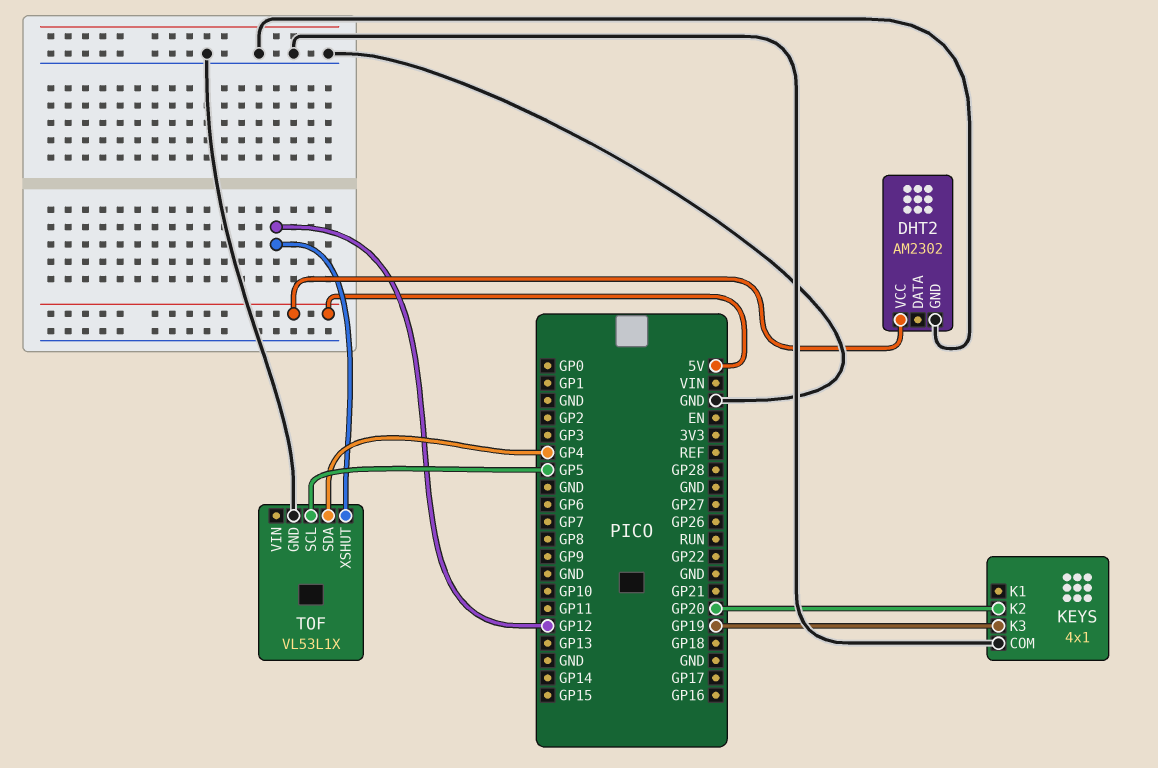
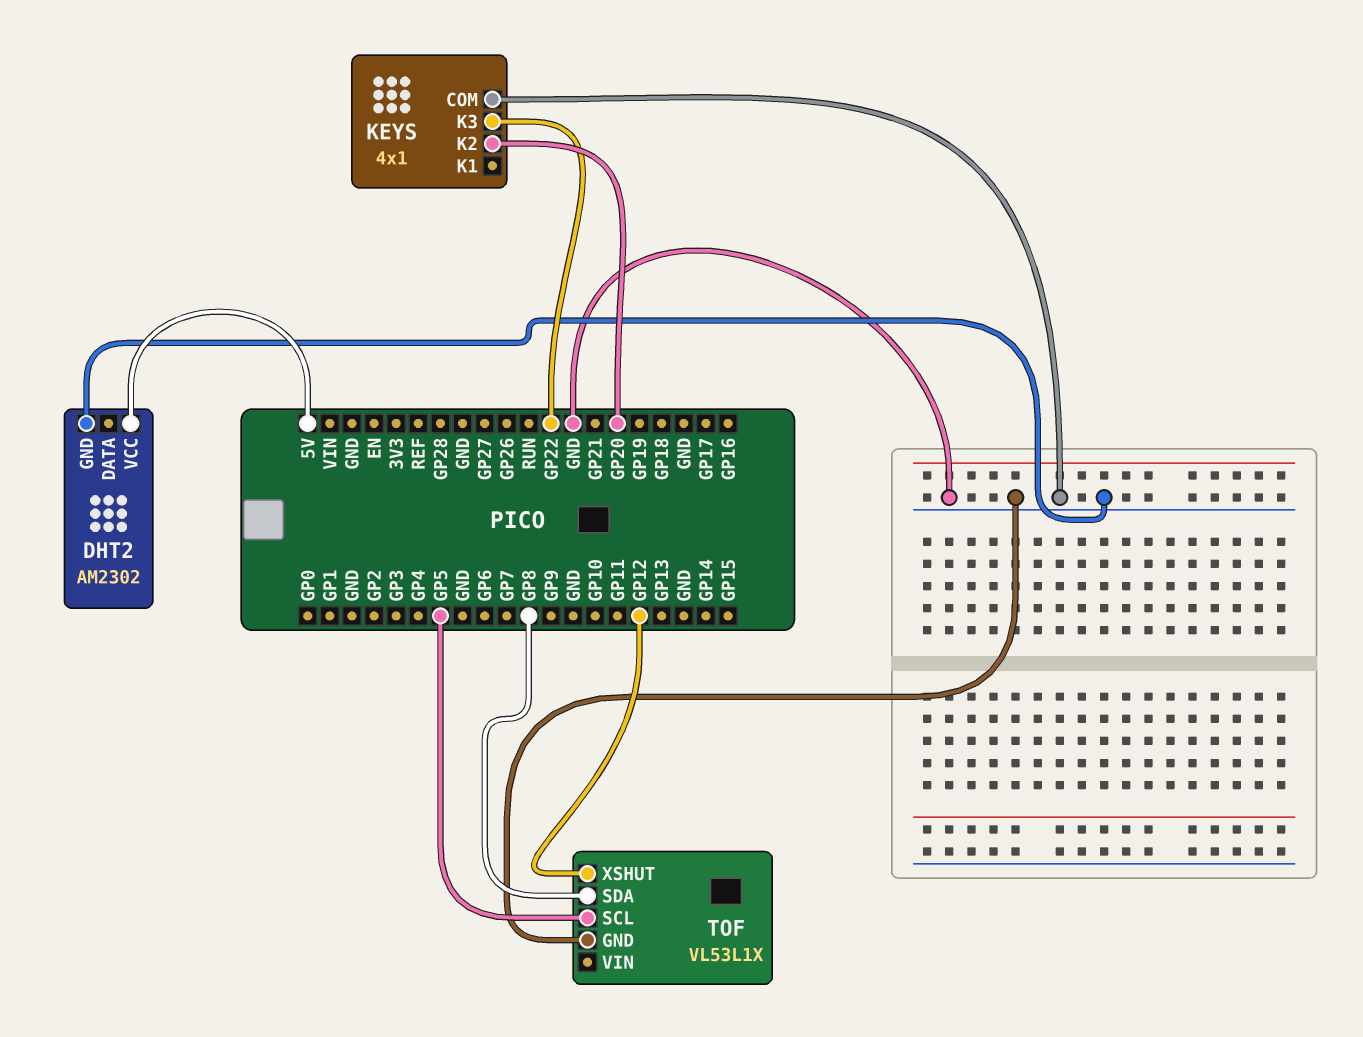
KEYS pin K3: GP19 -> GP22
TOF pin SDA: GP4 -> GP8

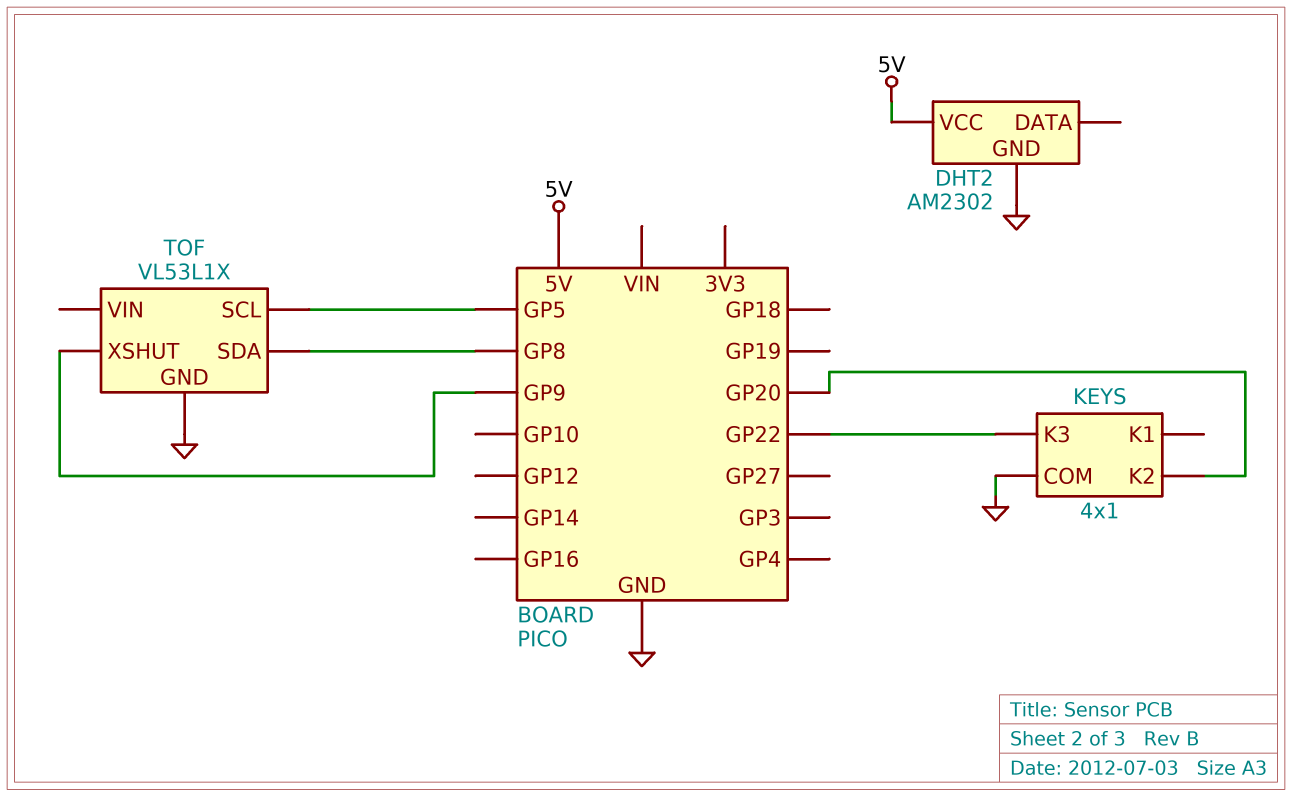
TOF pin XSHUT: GP12 -> GP9

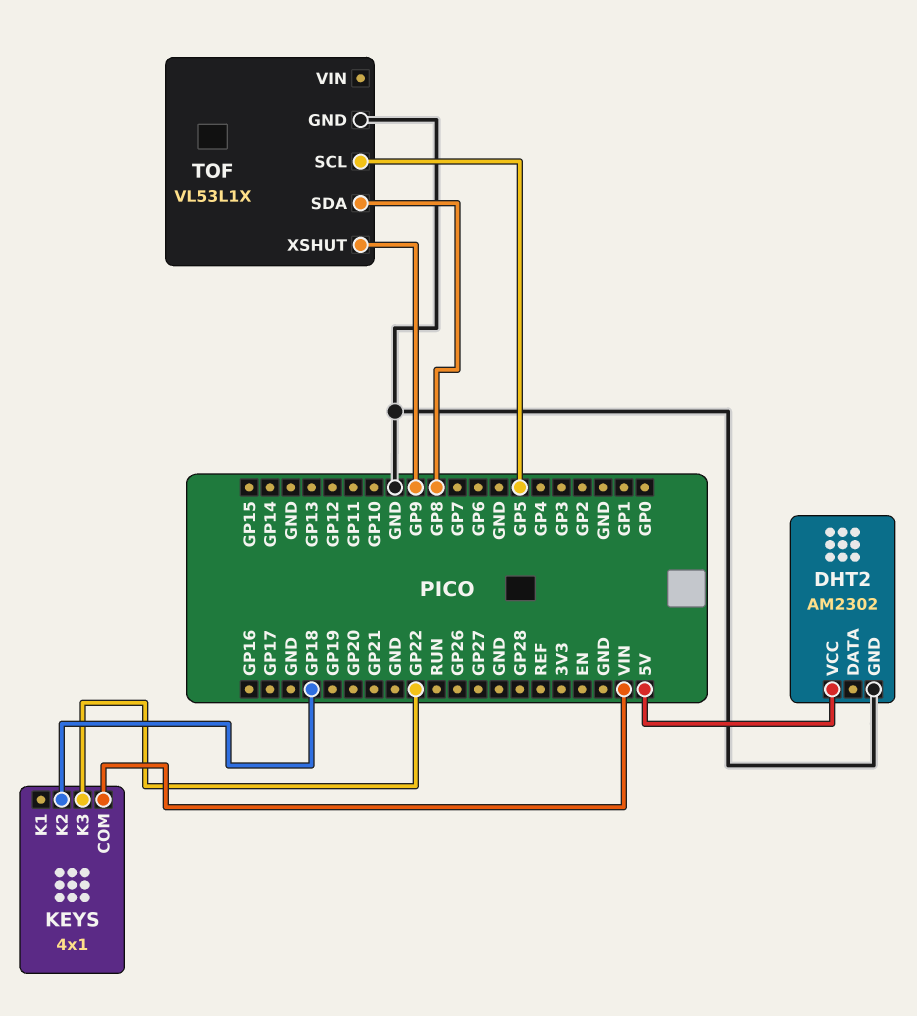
KEYS pin COM: GND -> VIN
KEYS pin K2: GP20 -> GP18

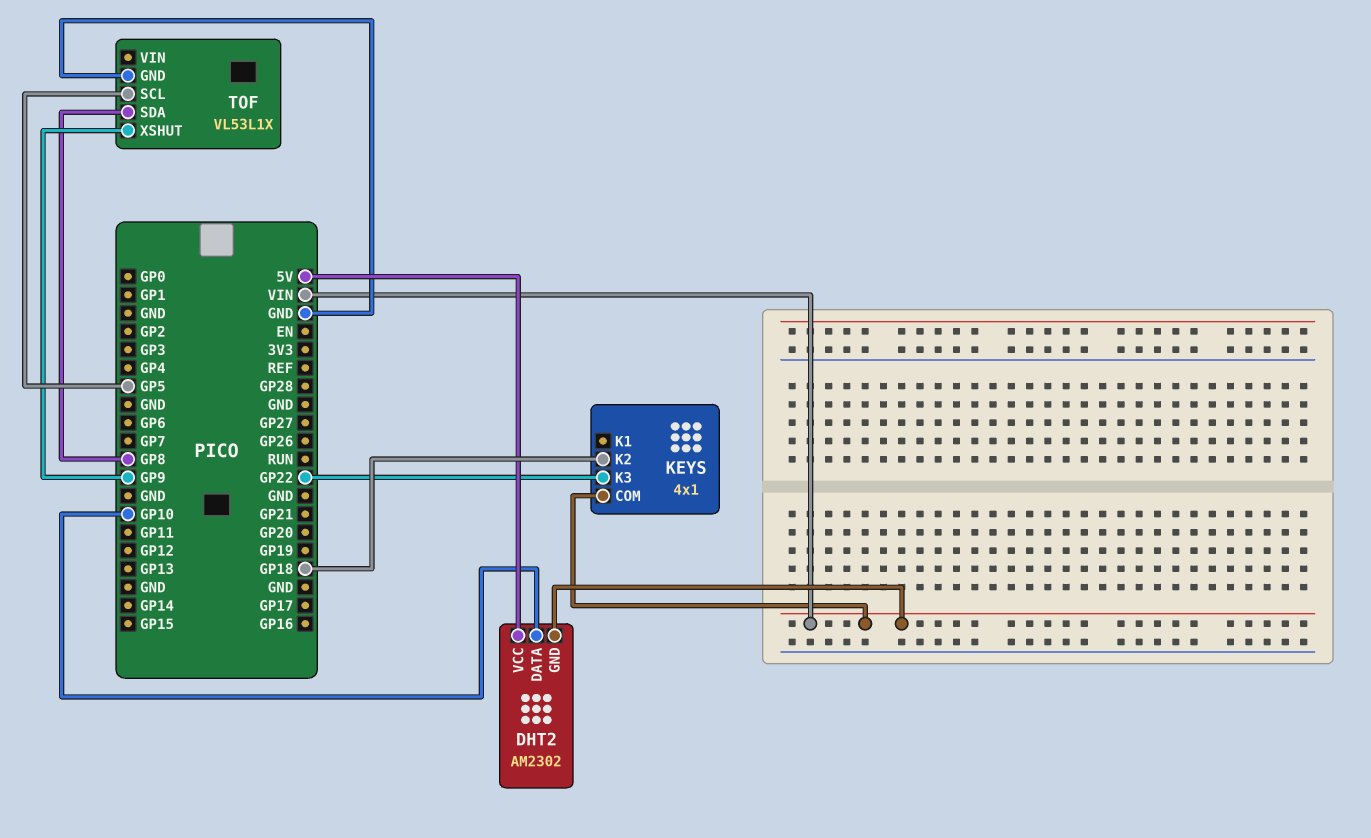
DHT2 pin DATA: none -> GP10
DHT2 pin GND: GND -> VIN

